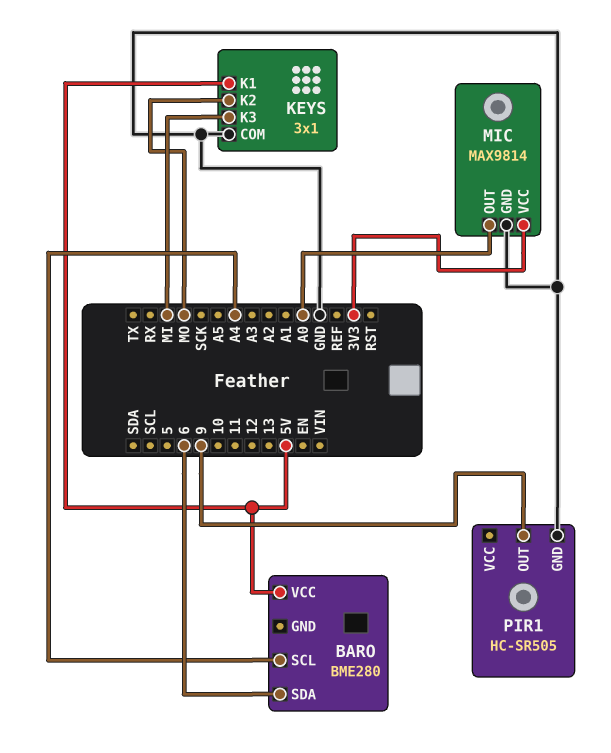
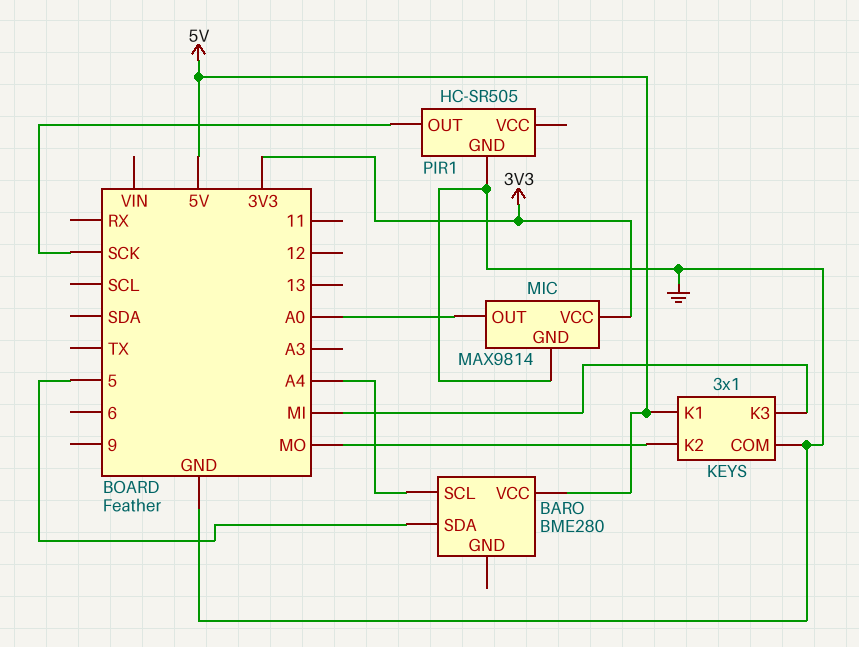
BARO pin SDA: 6 -> 5
PIR1 pin OUT: 9 -> SCK

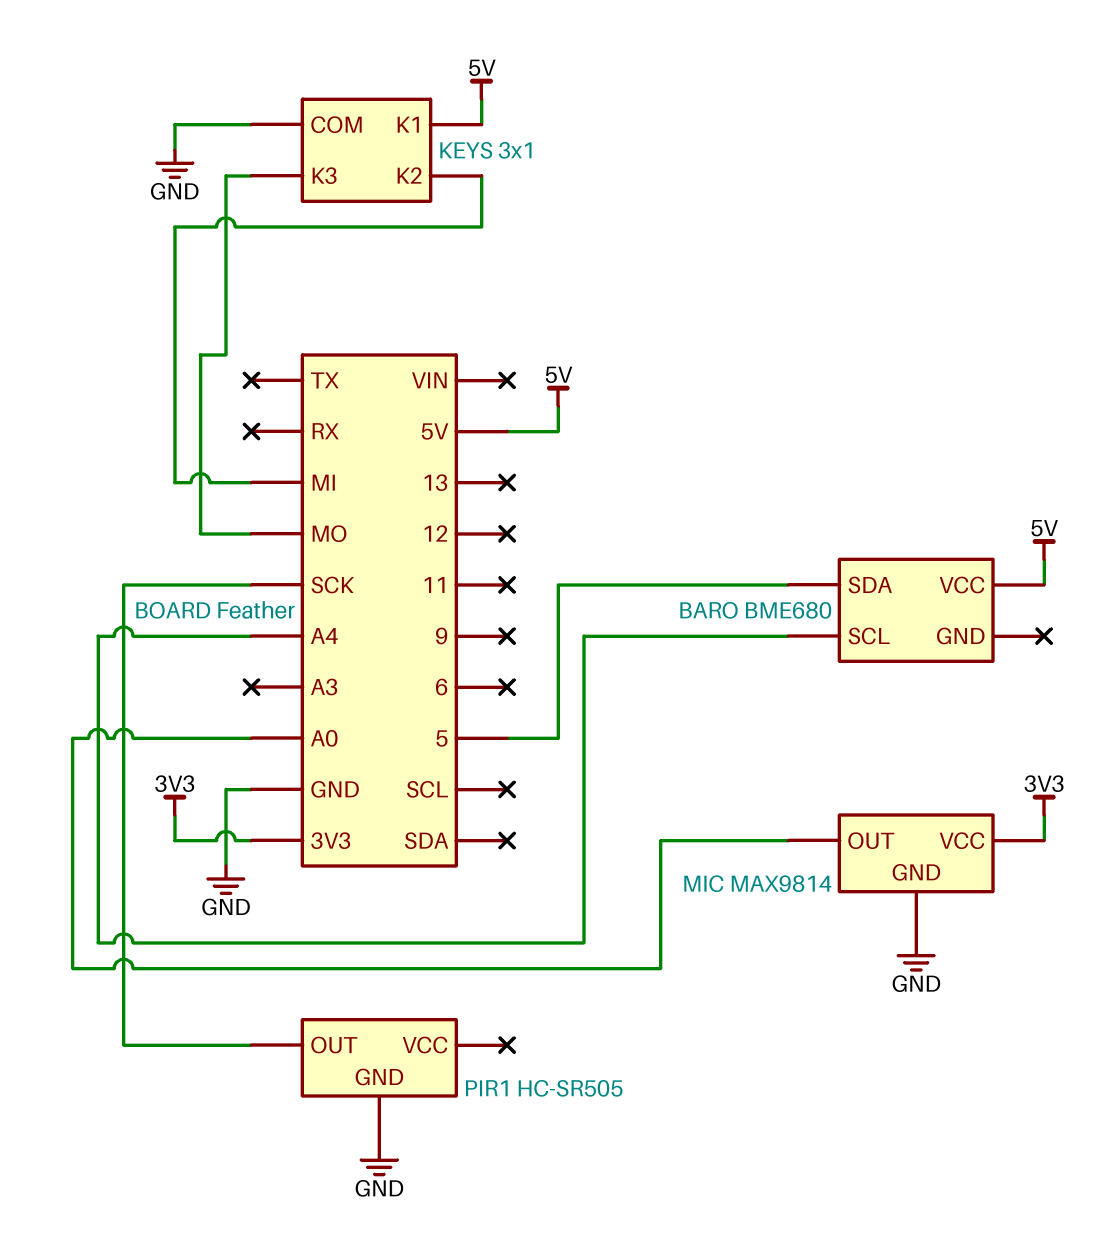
BARO: BME280 -> BME680
KEYS pin K2: MO -> MI
KEYS pin K3: MI -> MO

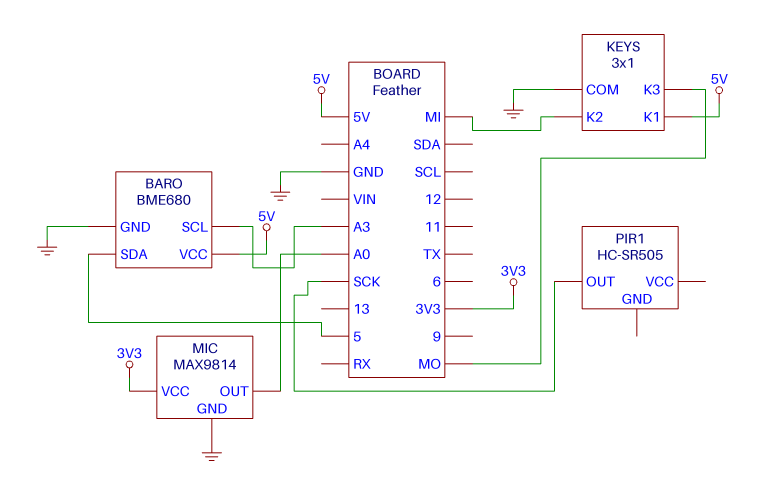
BARO pin GND: none -> GND
BARO pin SCL: A4 -> A3
PIR1 pin GND: GND -> none

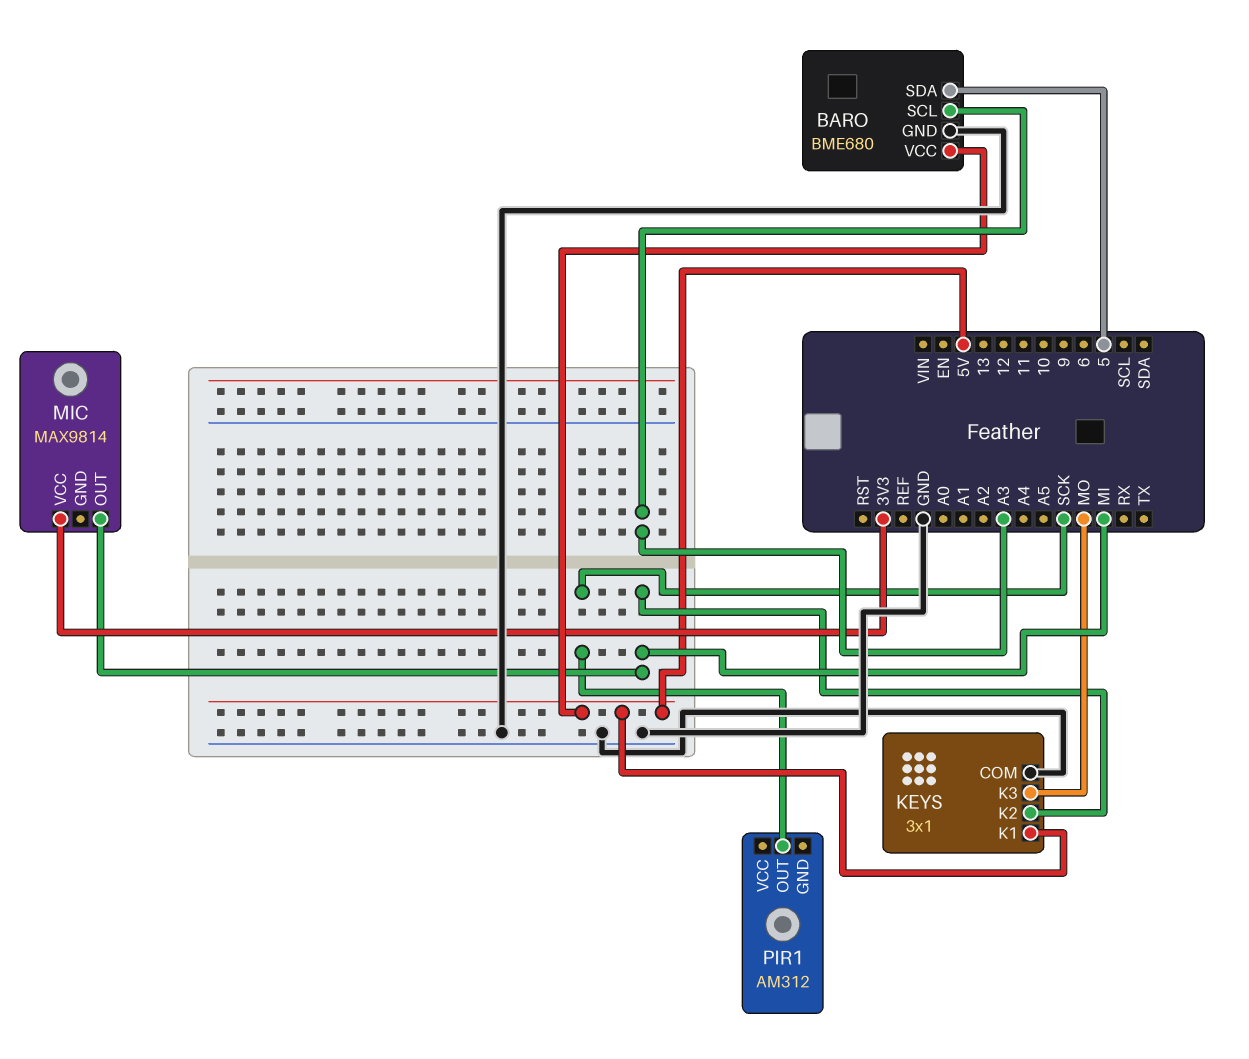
MIC pin GND: GND -> none
MIC pin OUT: A0 -> MI
PIR1: HC-SR505 -> AM312

